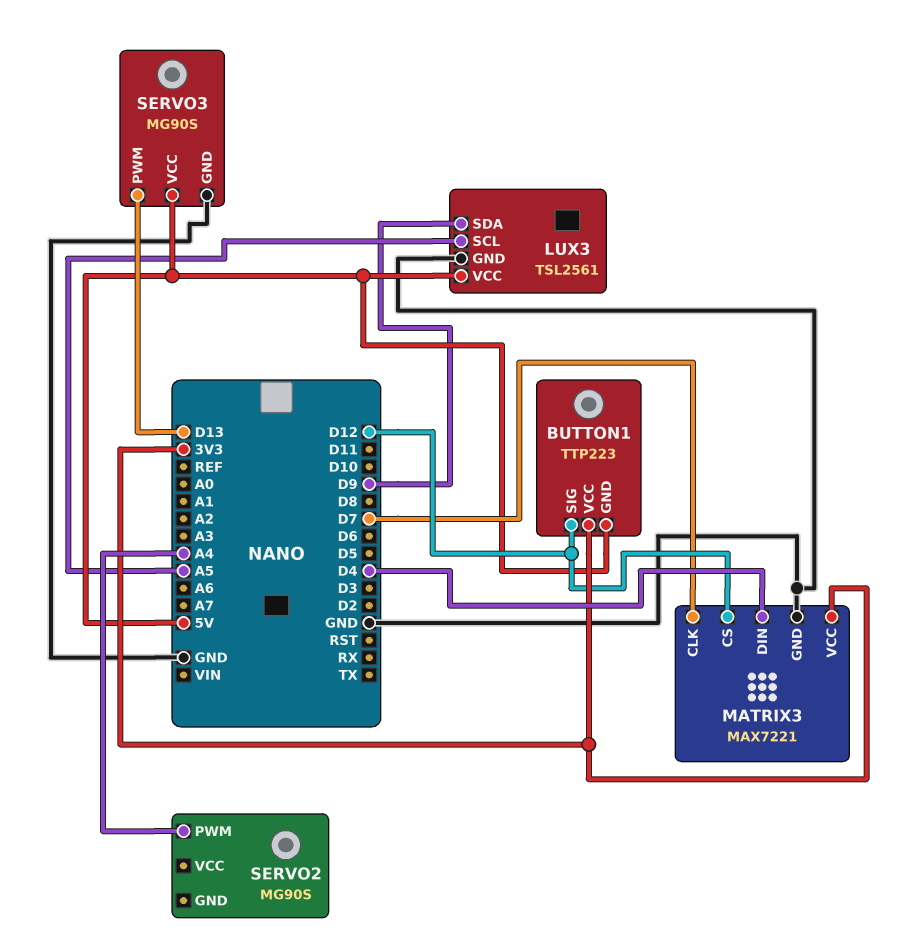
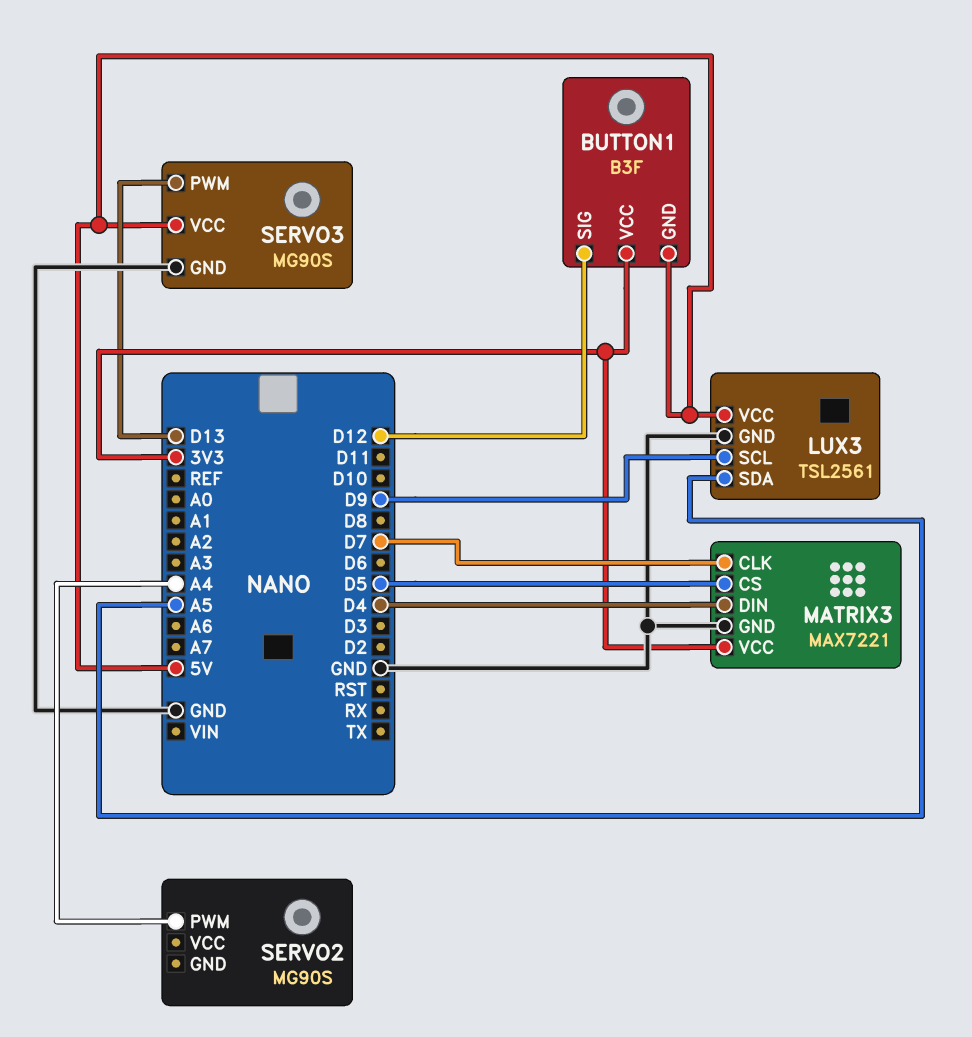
BUTTON1: TTP223 -> B3F
LUX3 pin SCL: A5 -> D9
LUX3 pin SDA: D9 -> A5
MATRIX3 pin CS: D12 -> D5

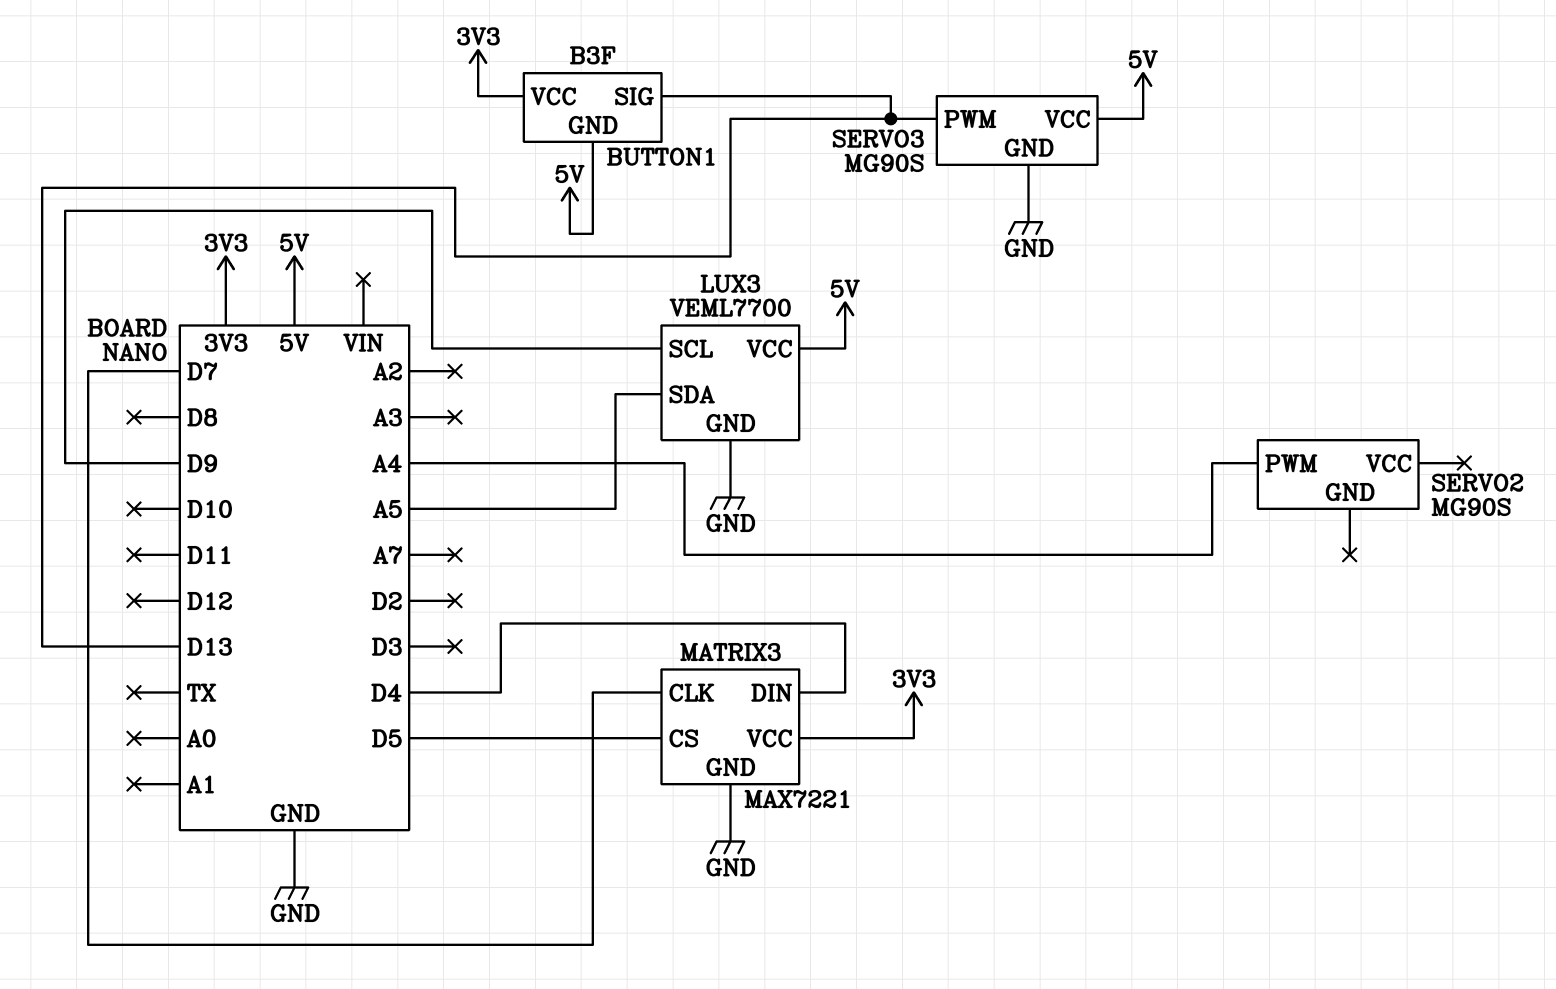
BUTTON1 pin SIG: D12 -> D13
LUX3: TSL2561 -> VEML7700

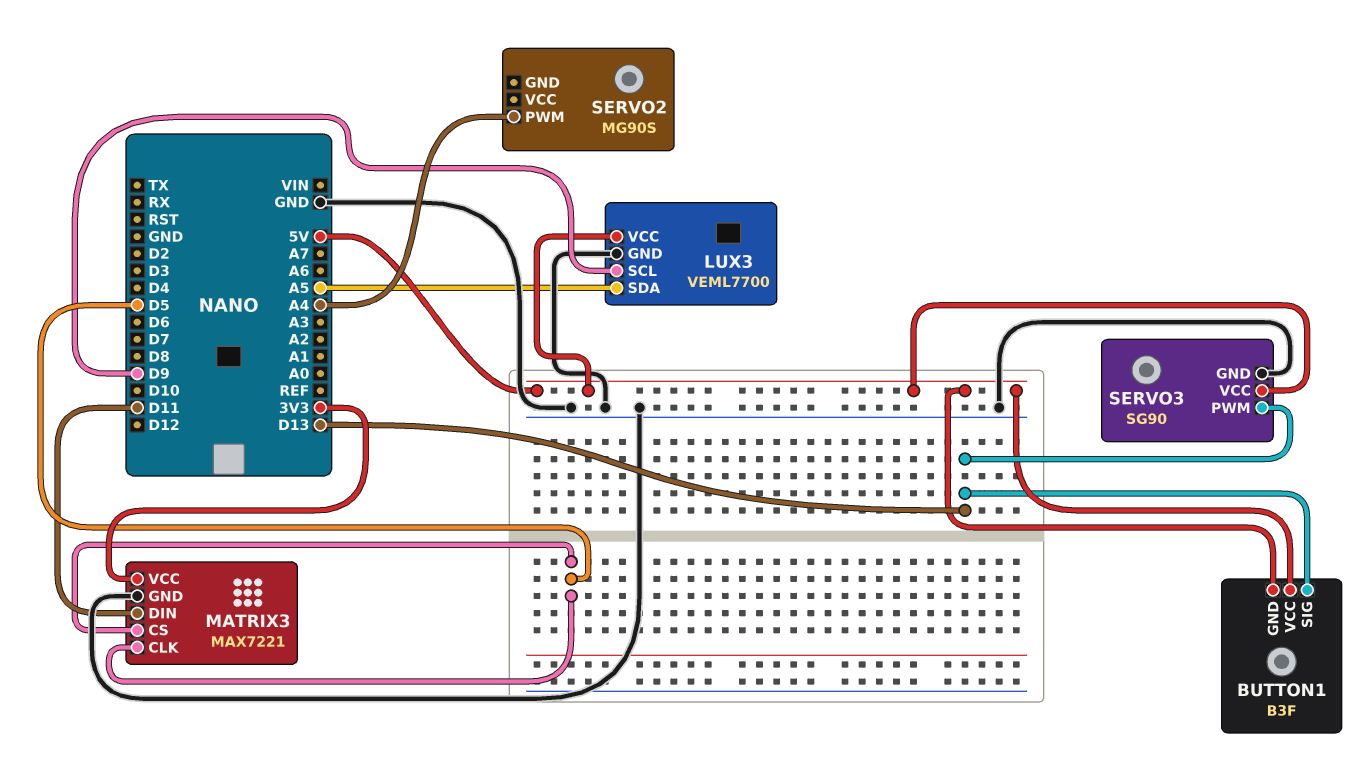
BUTTON1 pin VCC: 3V3 -> 5V
MATRIX3 pin CLK: D7 -> D5
MATRIX3 pin DIN: D4 -> D11
SERVO3: MG90S -> SG90

